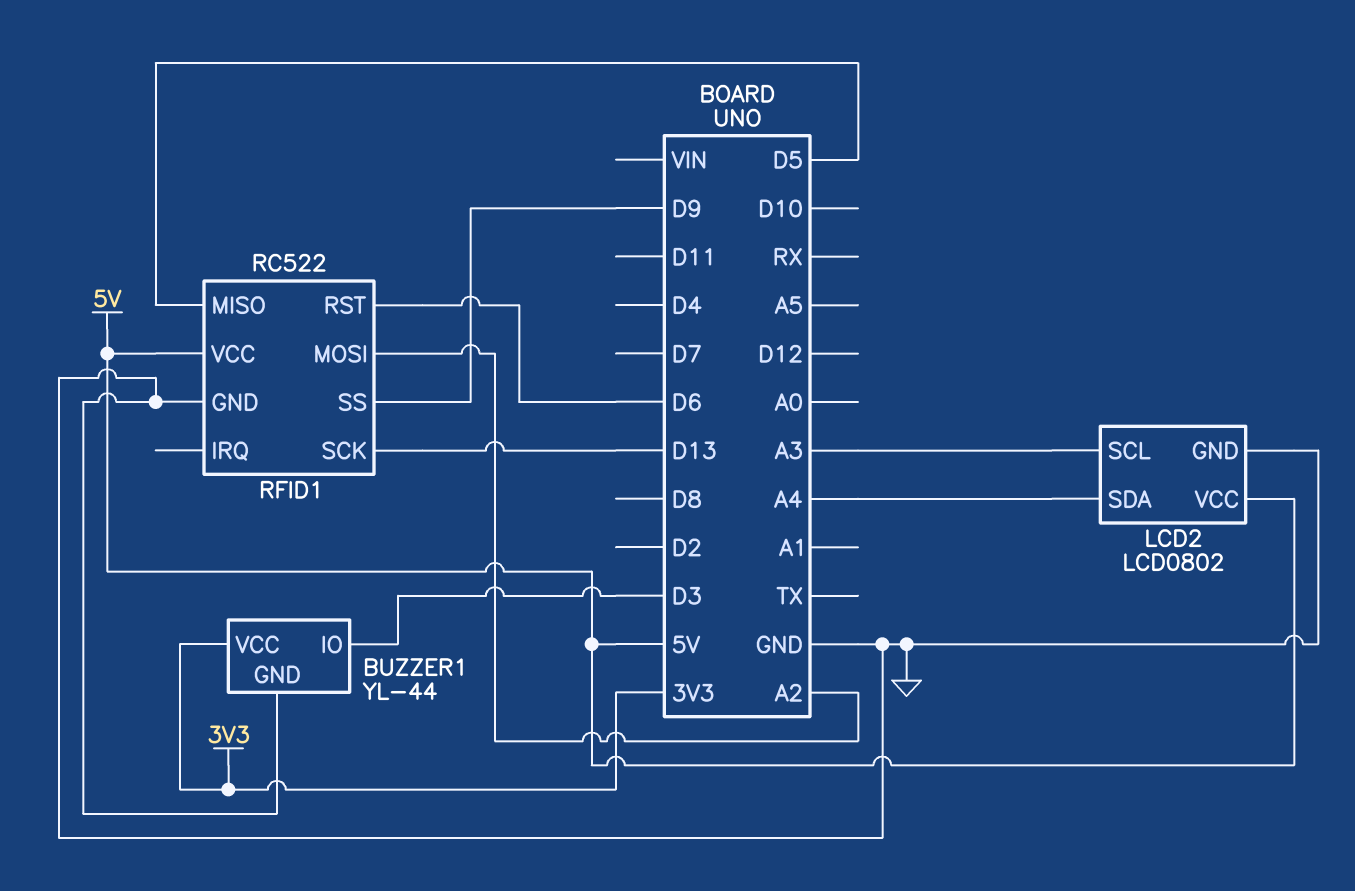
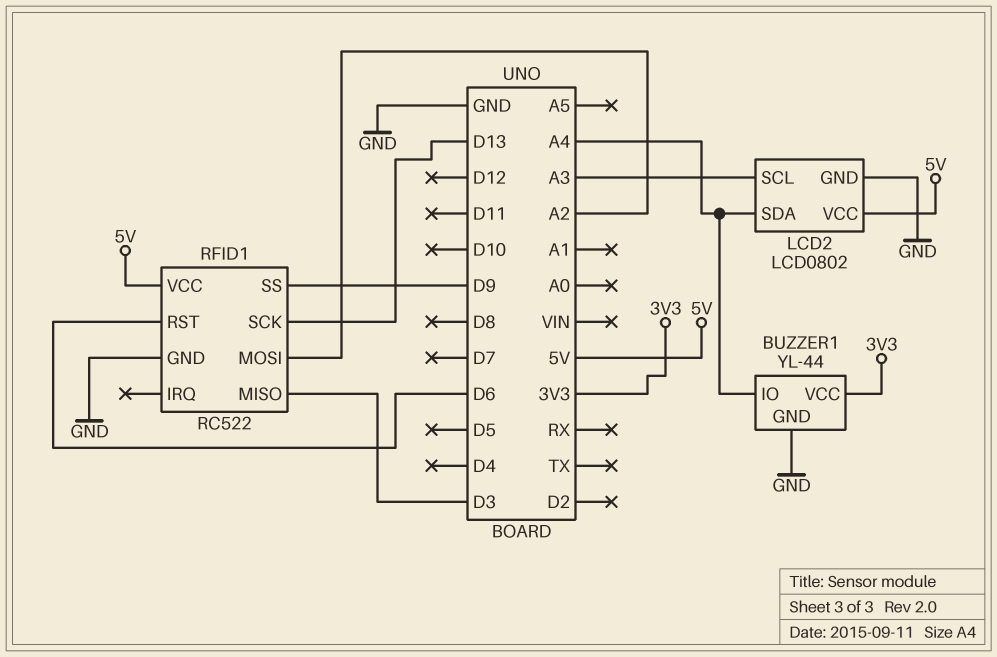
BUZZER1 pin IO: D3 -> A4
RFID1 pin MISO: D5 -> D3

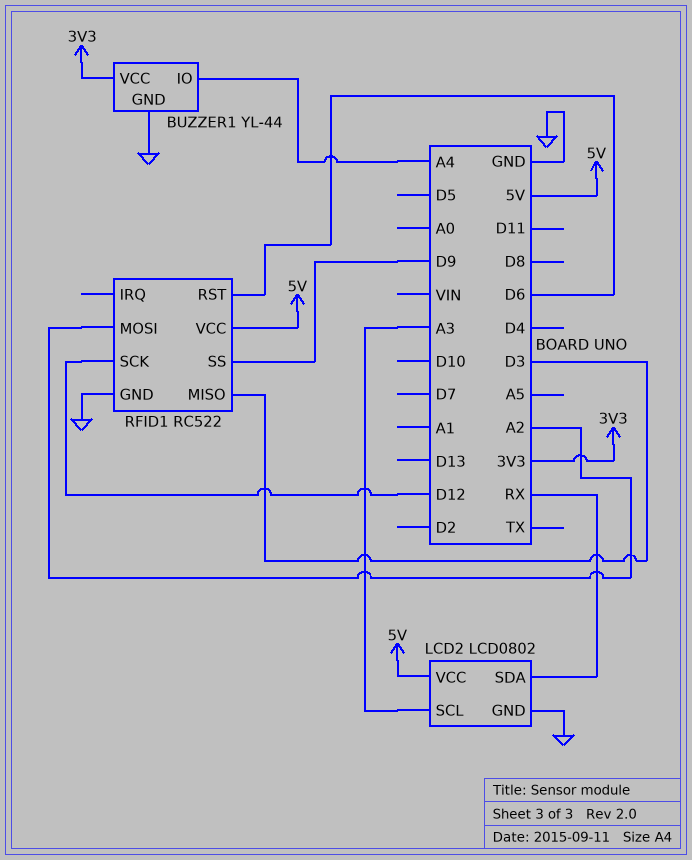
LCD2 pin SDA: A4 -> RX
RFID1 pin SCK: D13 -> D12

